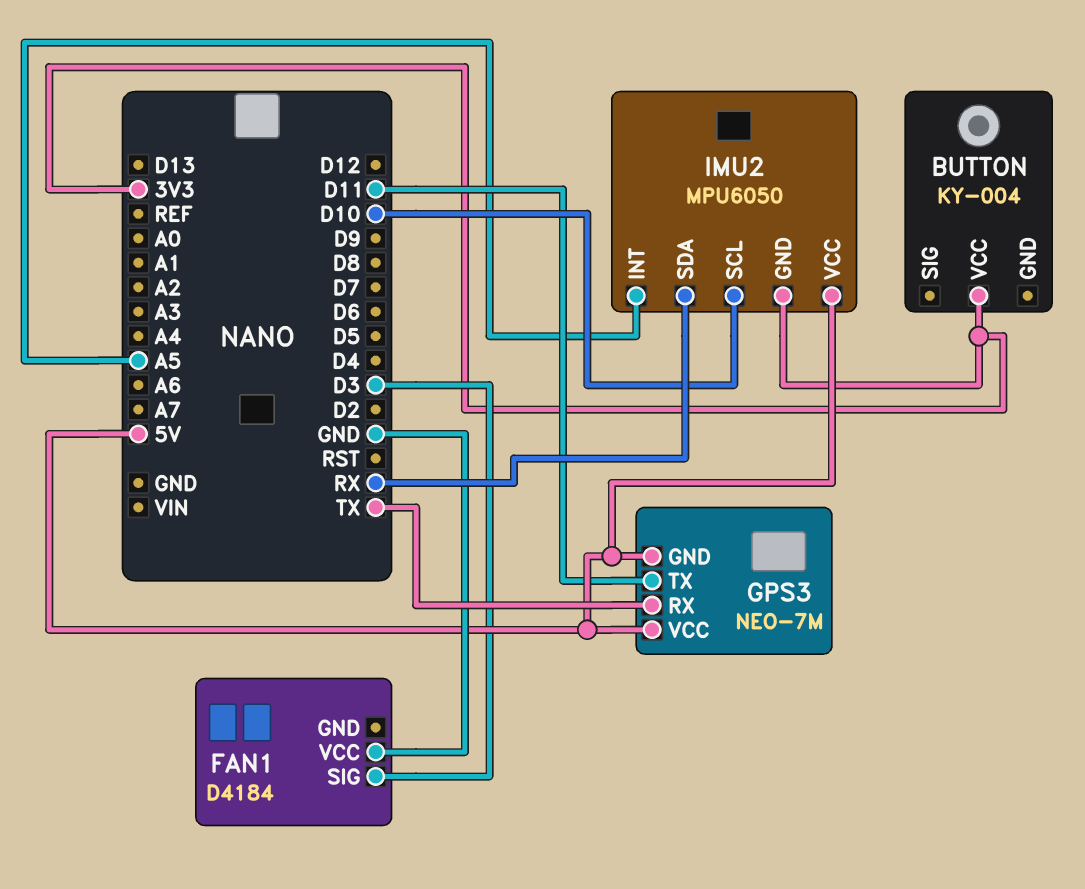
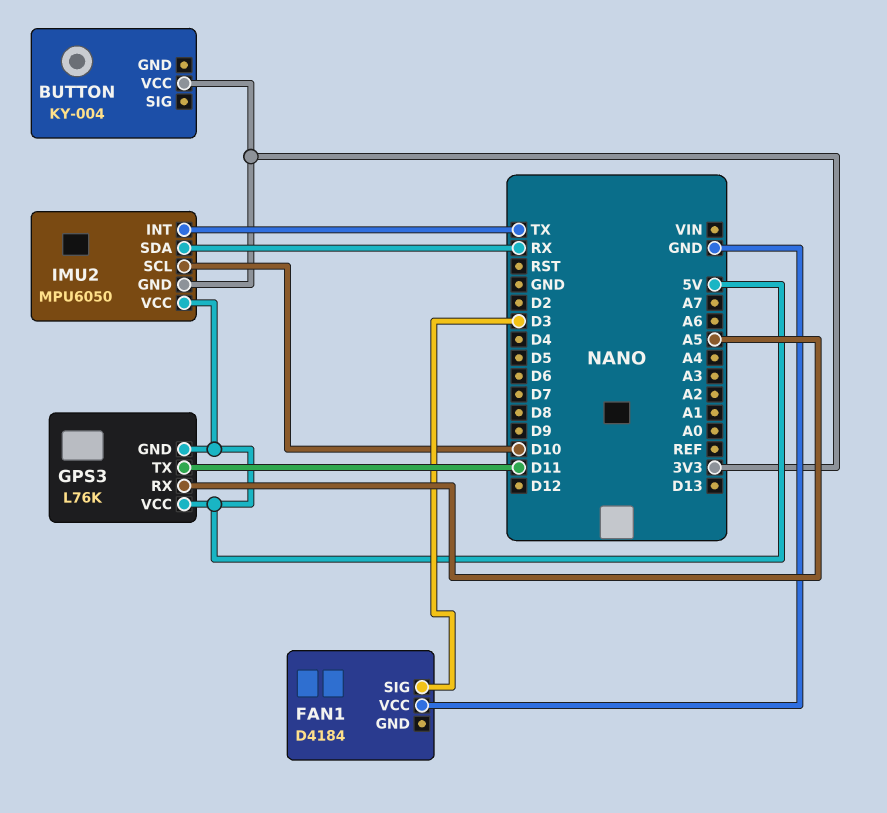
GPS3: NEO-7M -> L76K
GPS3 pin RX: TX -> A5
IMU2 pin INT: A5 -> TX

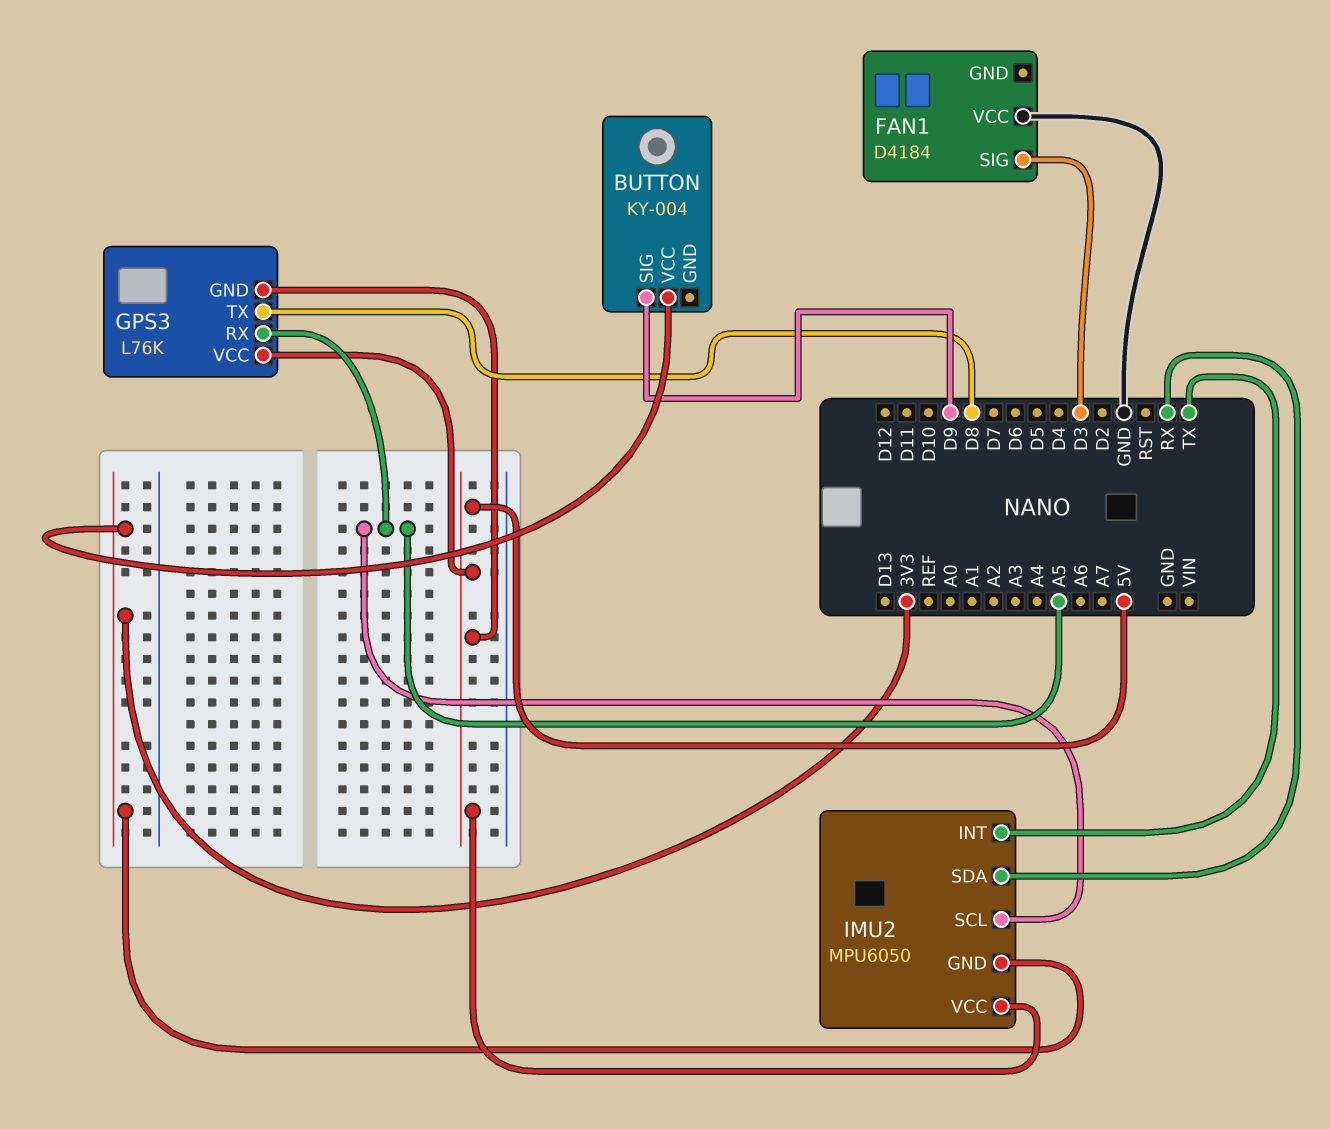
BUTTON pin SIG: none -> D9
GPS3 pin TX: D11 -> D8
IMU2 pin SCL: D10 -> A5

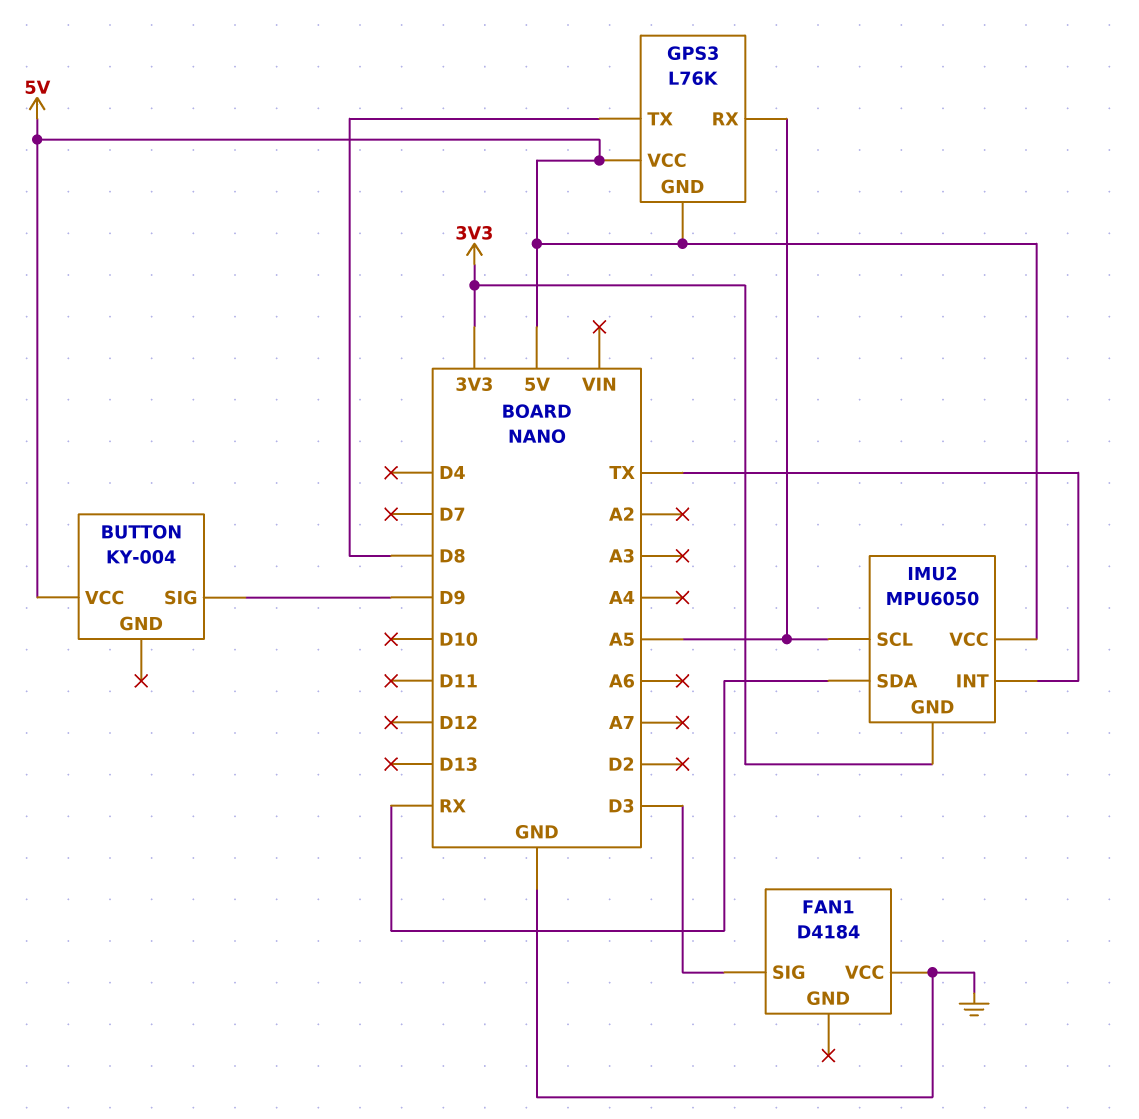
BUTTON pin VCC: 3V3 -> 5V

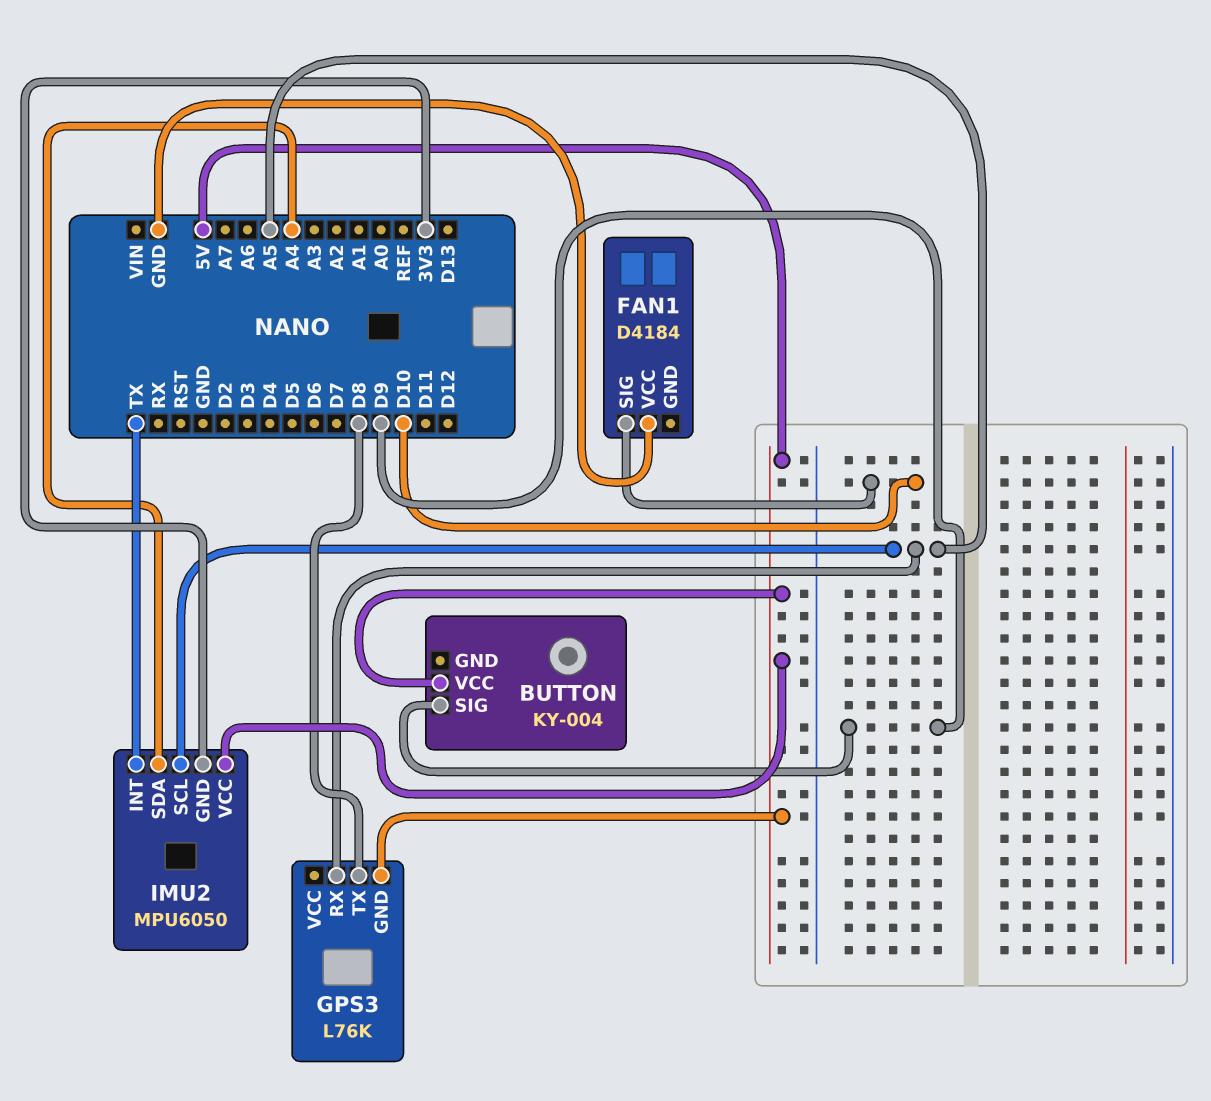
FAN1 pin SIG: D3 -> D10
GPS3 pin VCC: 5V -> none
IMU2 pin SDA: RX -> A4

